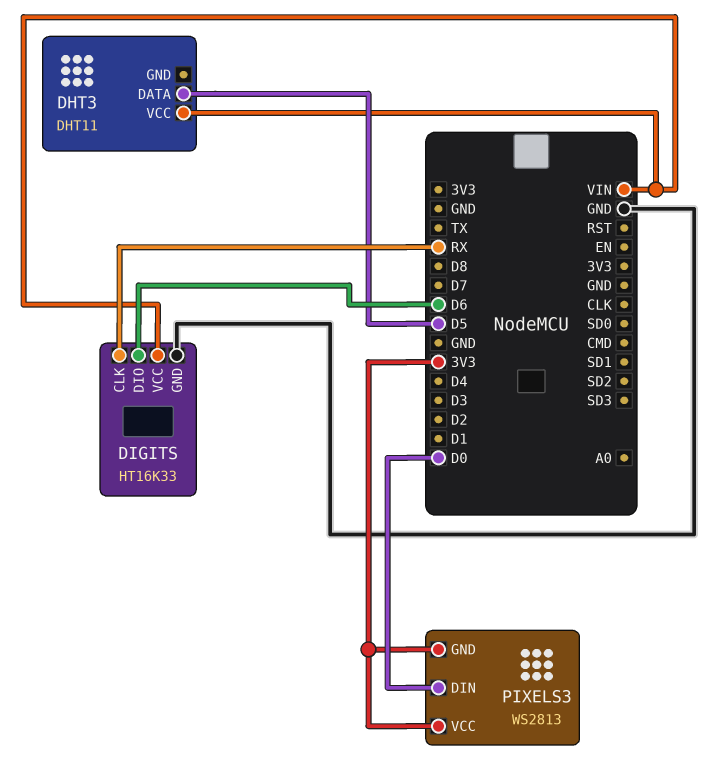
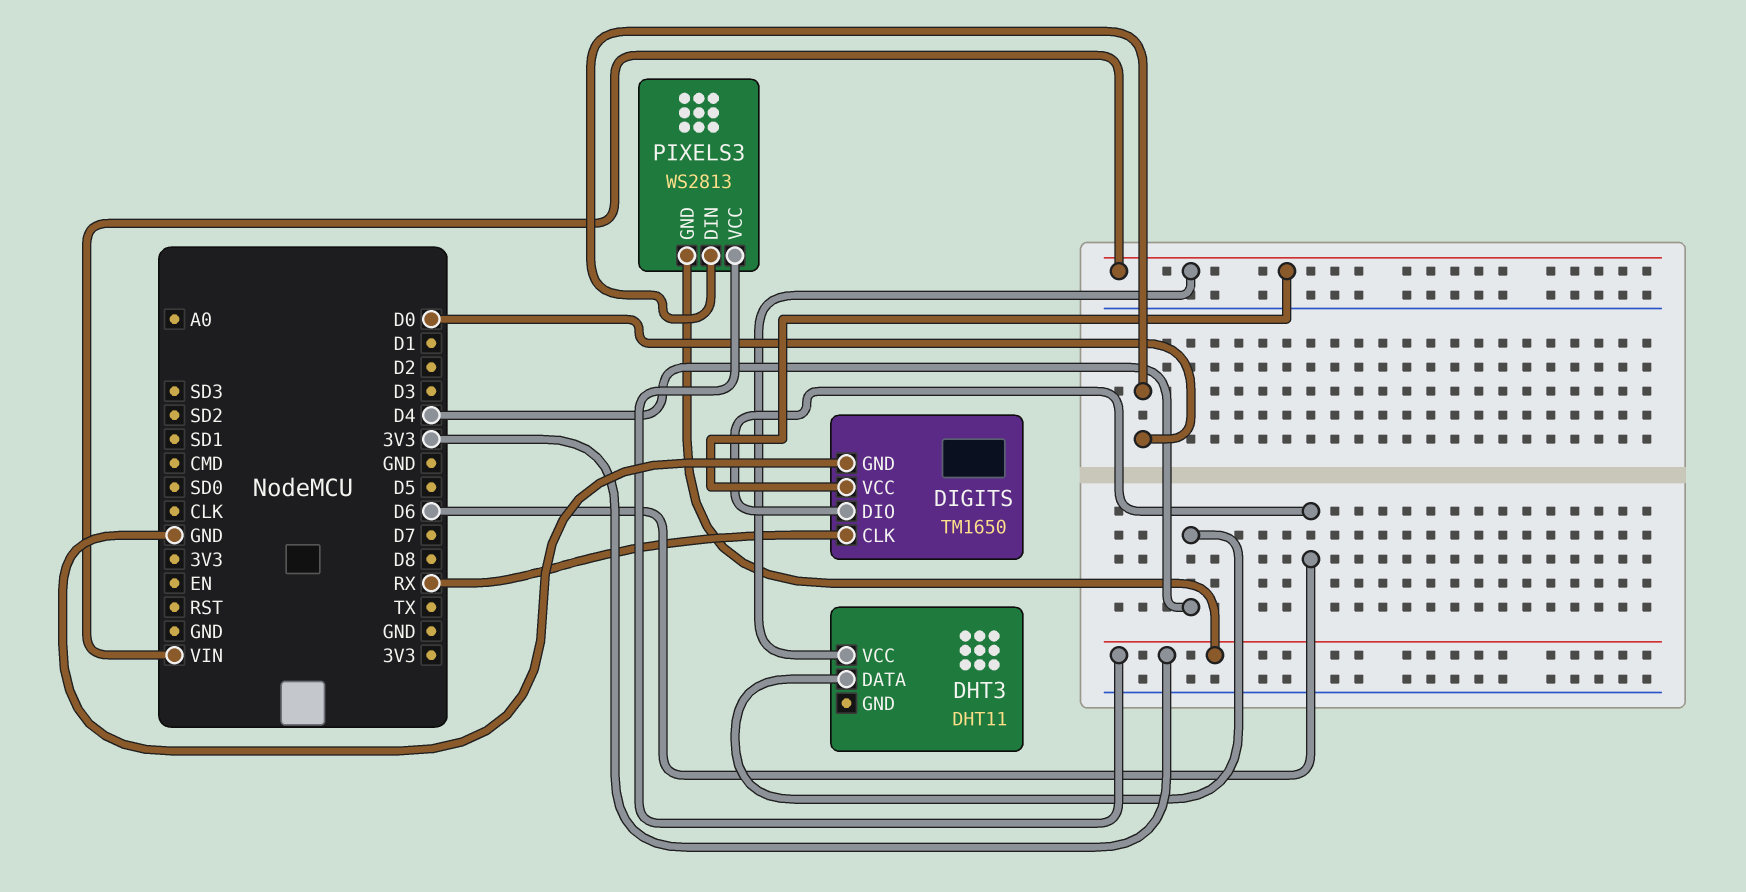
DHT3 pin DATA: D5 -> D4
DIGITS: HT16K33 -> TM1650

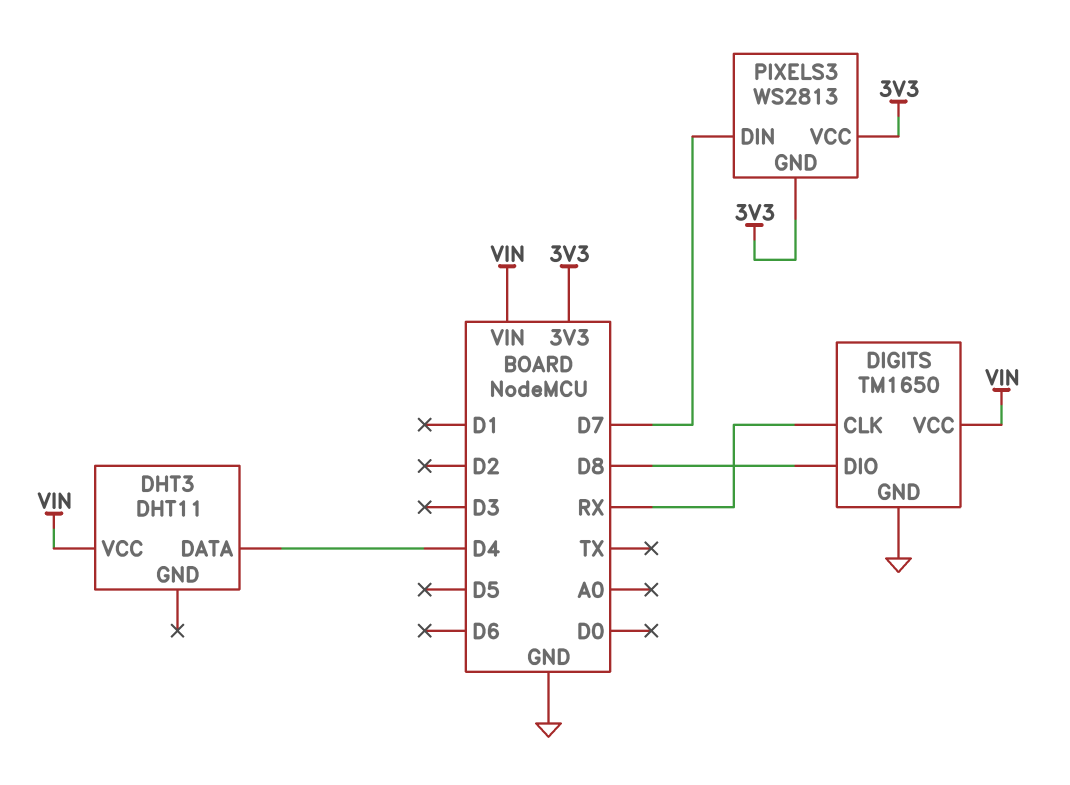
DIGITS pin DIO: D6 -> D8
PIXELS3 pin DIN: D0 -> D7

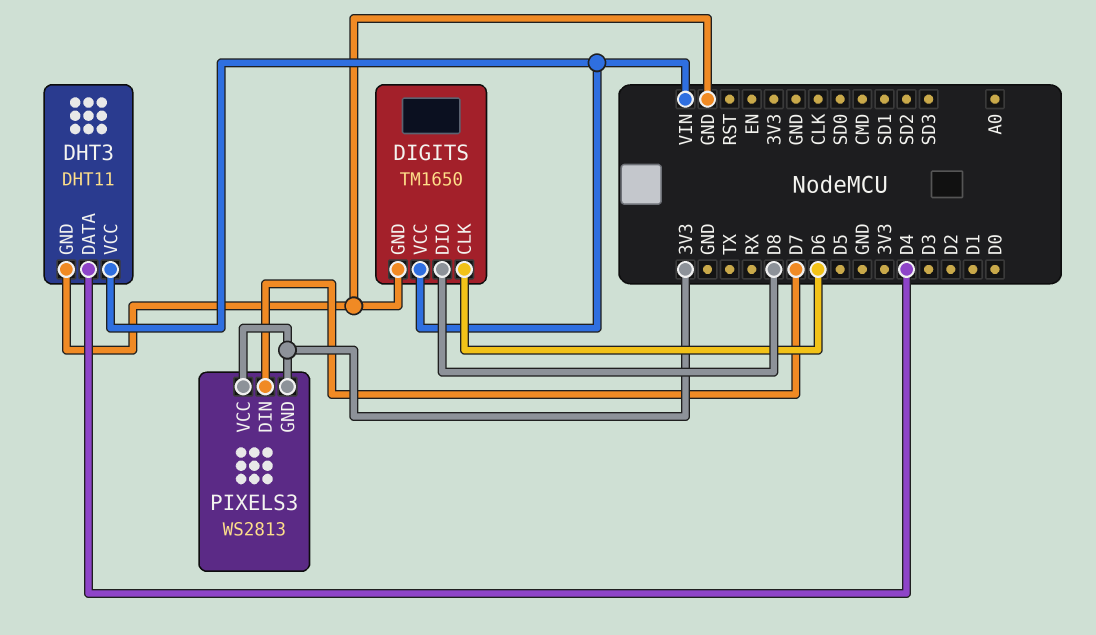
DHT3 pin GND: none -> GND
DIGITS pin CLK: RX -> D6

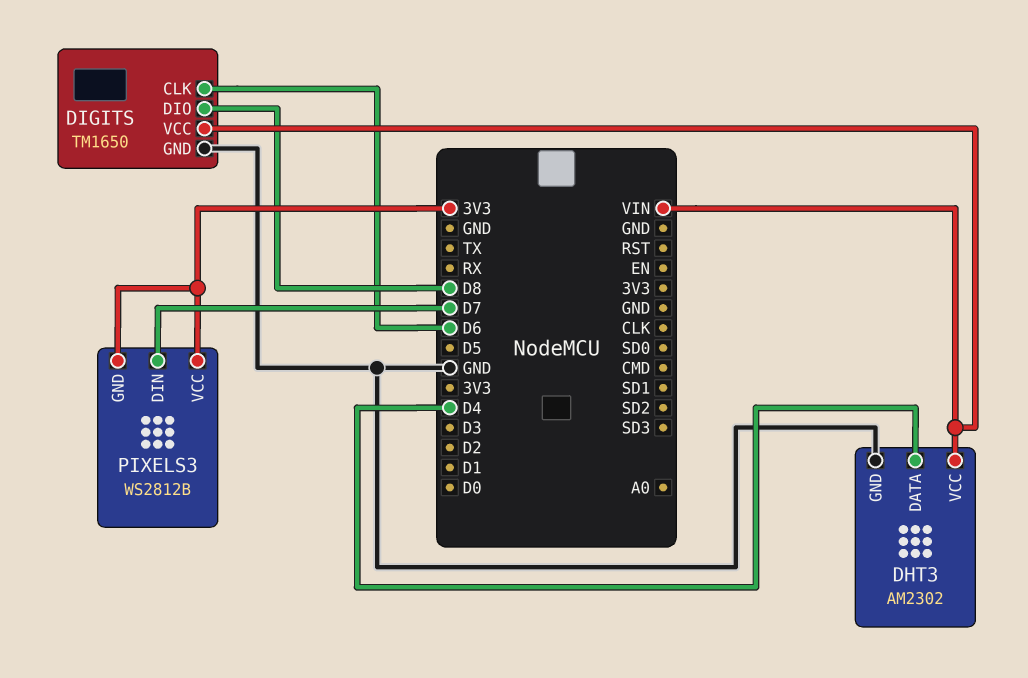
DHT3: DHT11 -> AM2302
PIXELS3: WS2813 -> WS2812B

